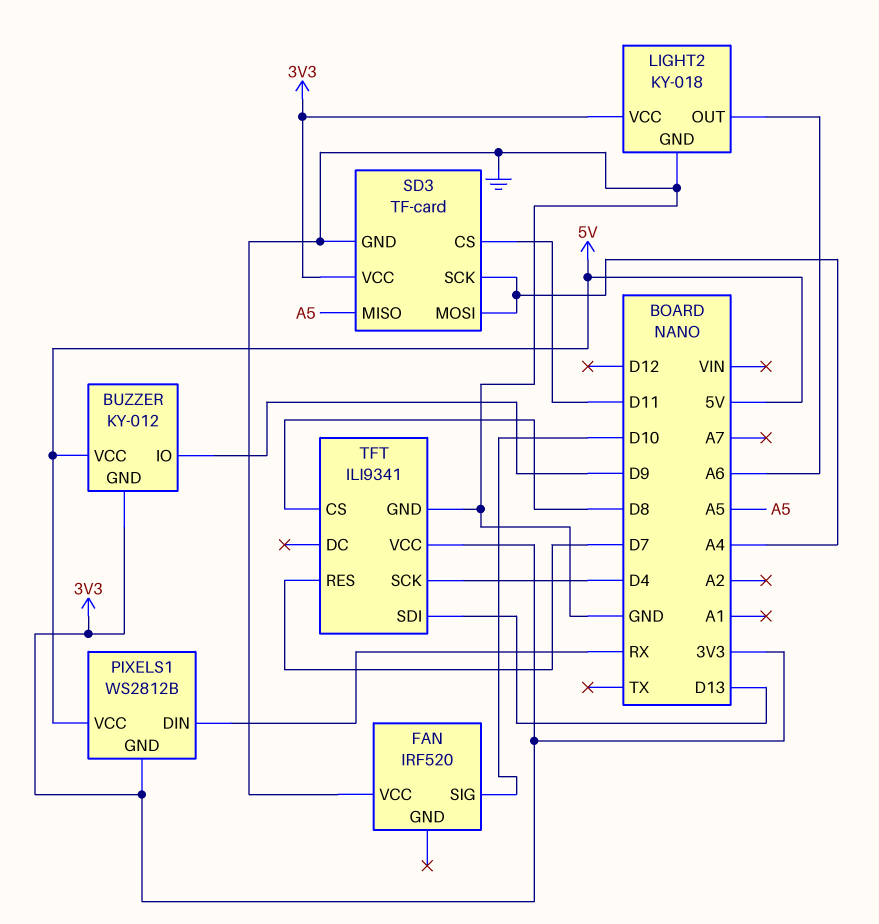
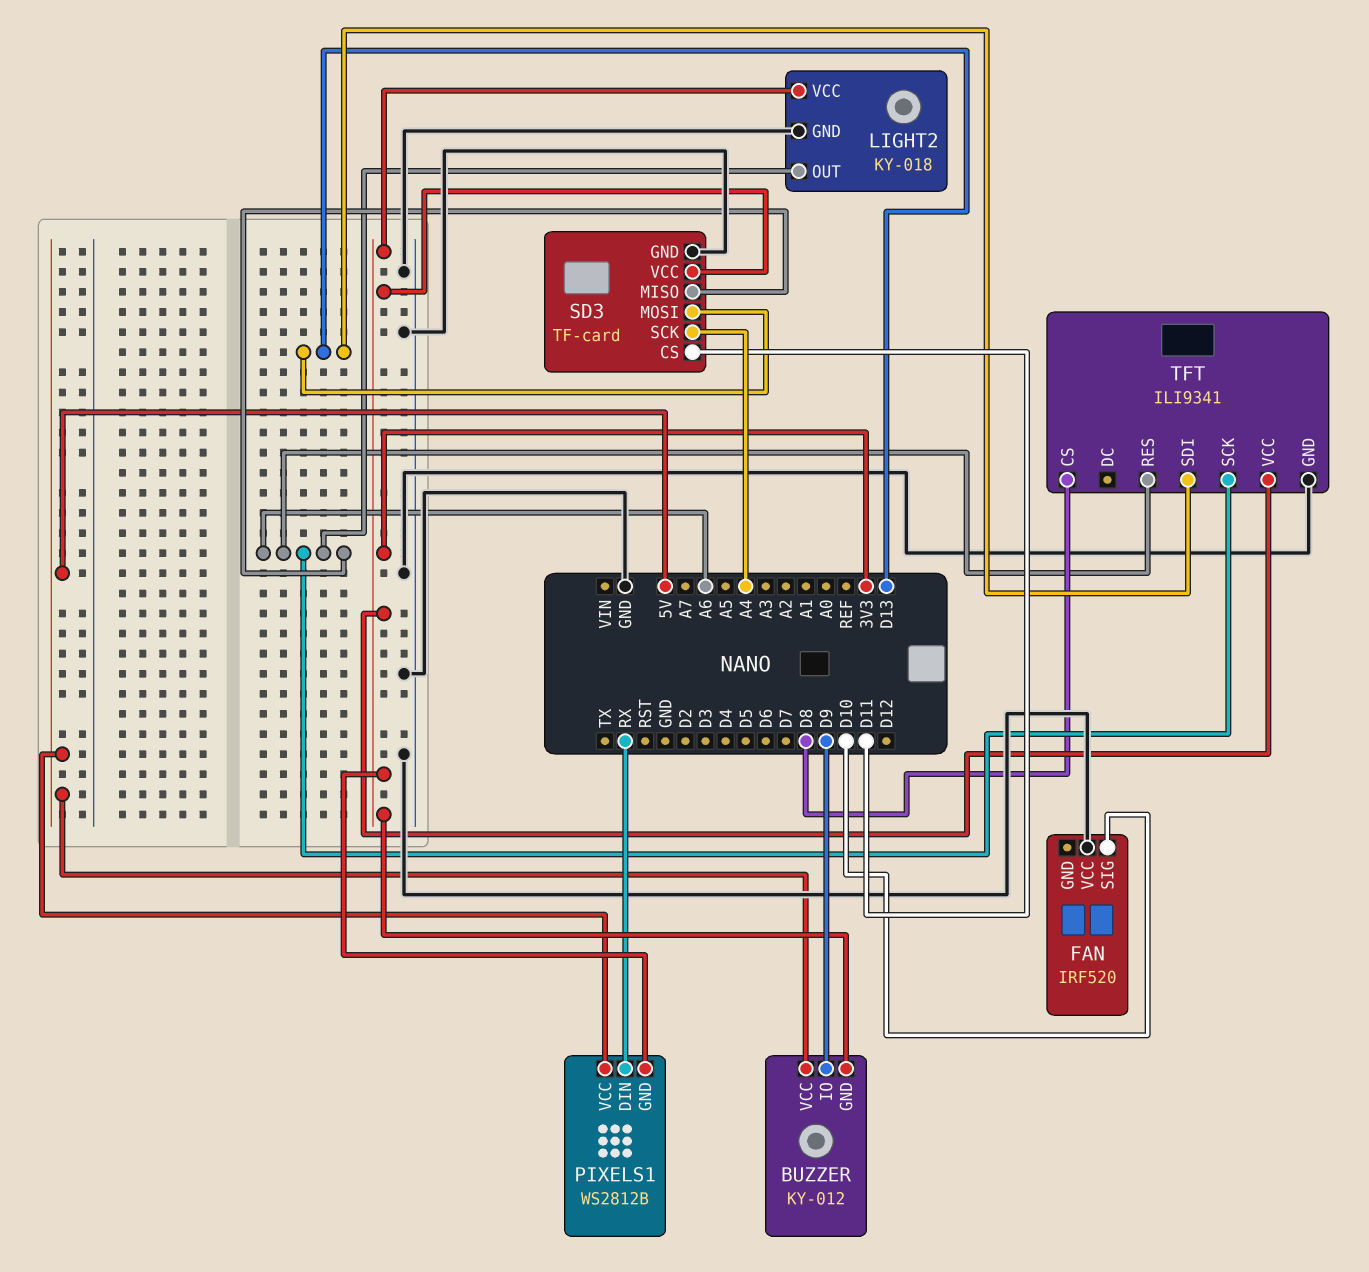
SD3 pin MISO: A5 -> A6
SD3 pin MOSI: A4 -> D13
TFT pin RES: D7 -> A6
TFT pin SCK: D4 -> A6

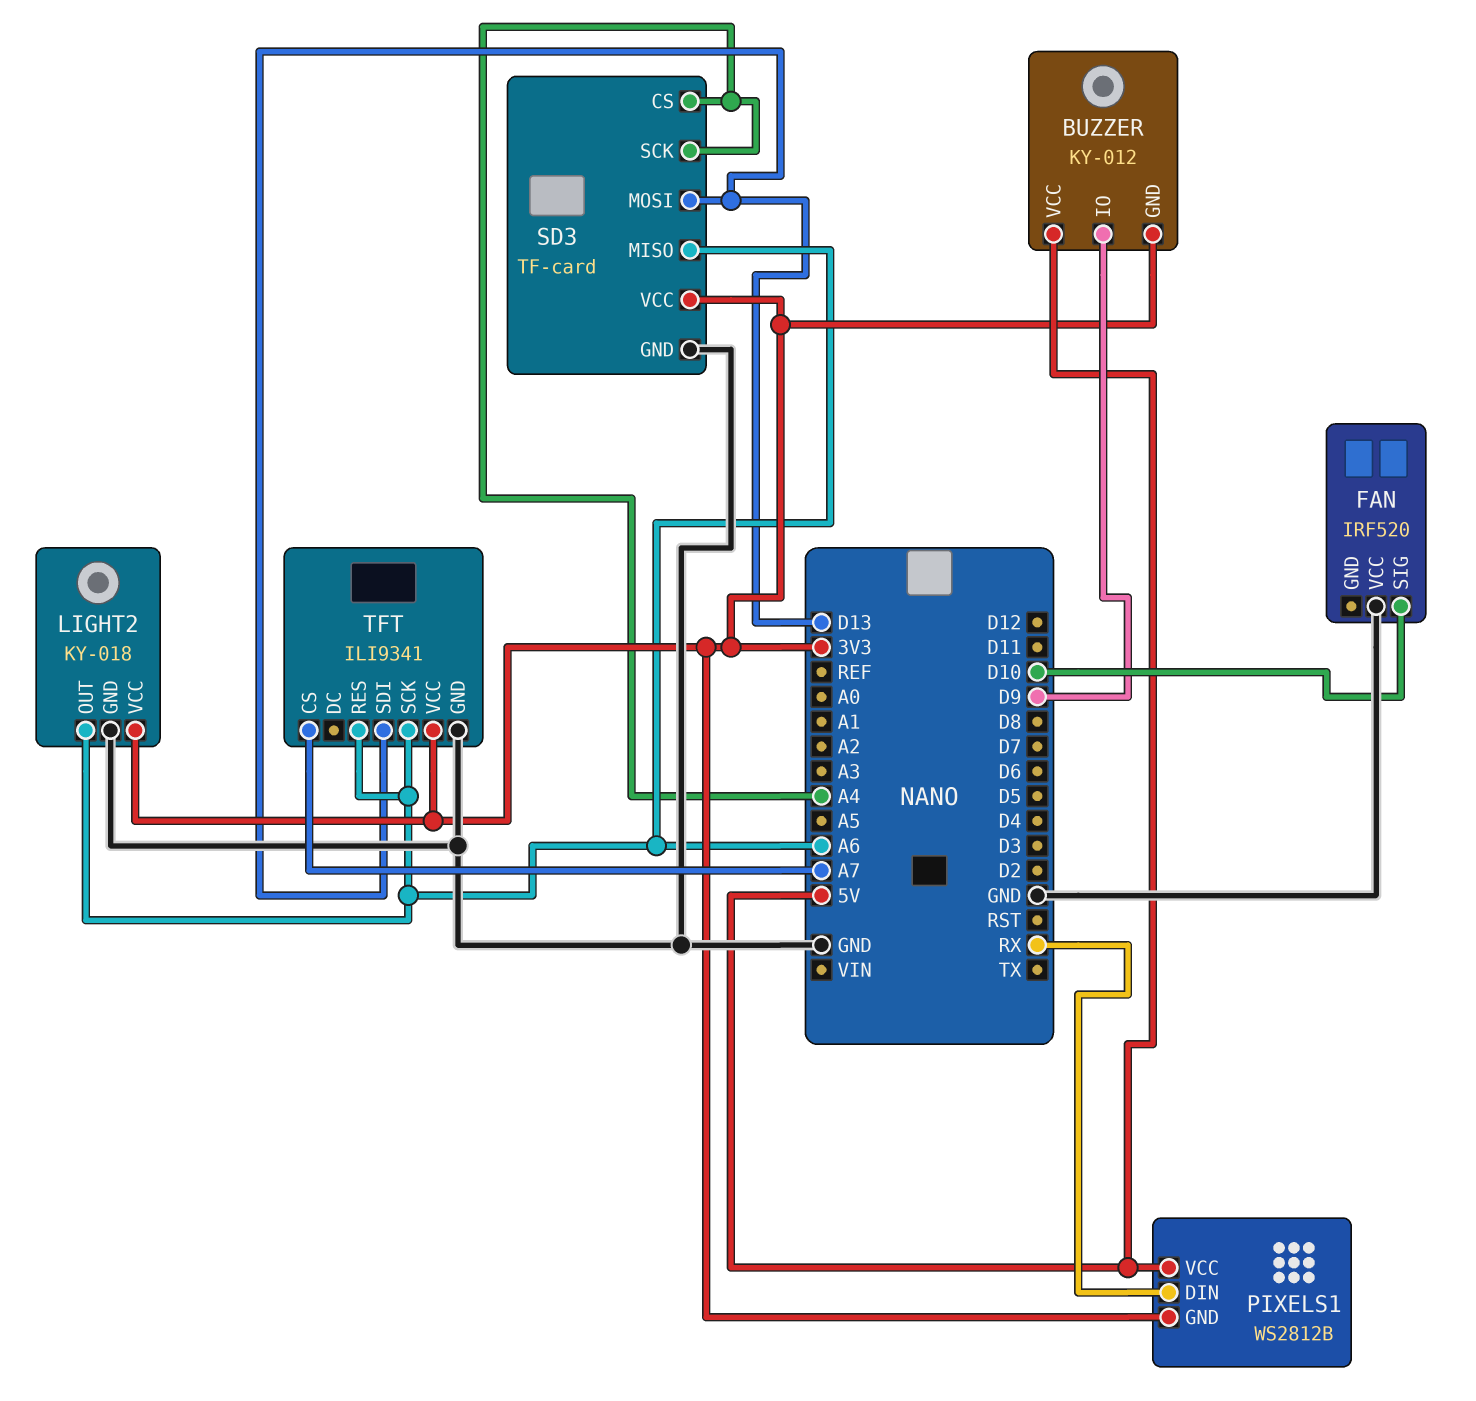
SD3 pin CS: D11 -> A4
TFT pin CS: D8 -> A7

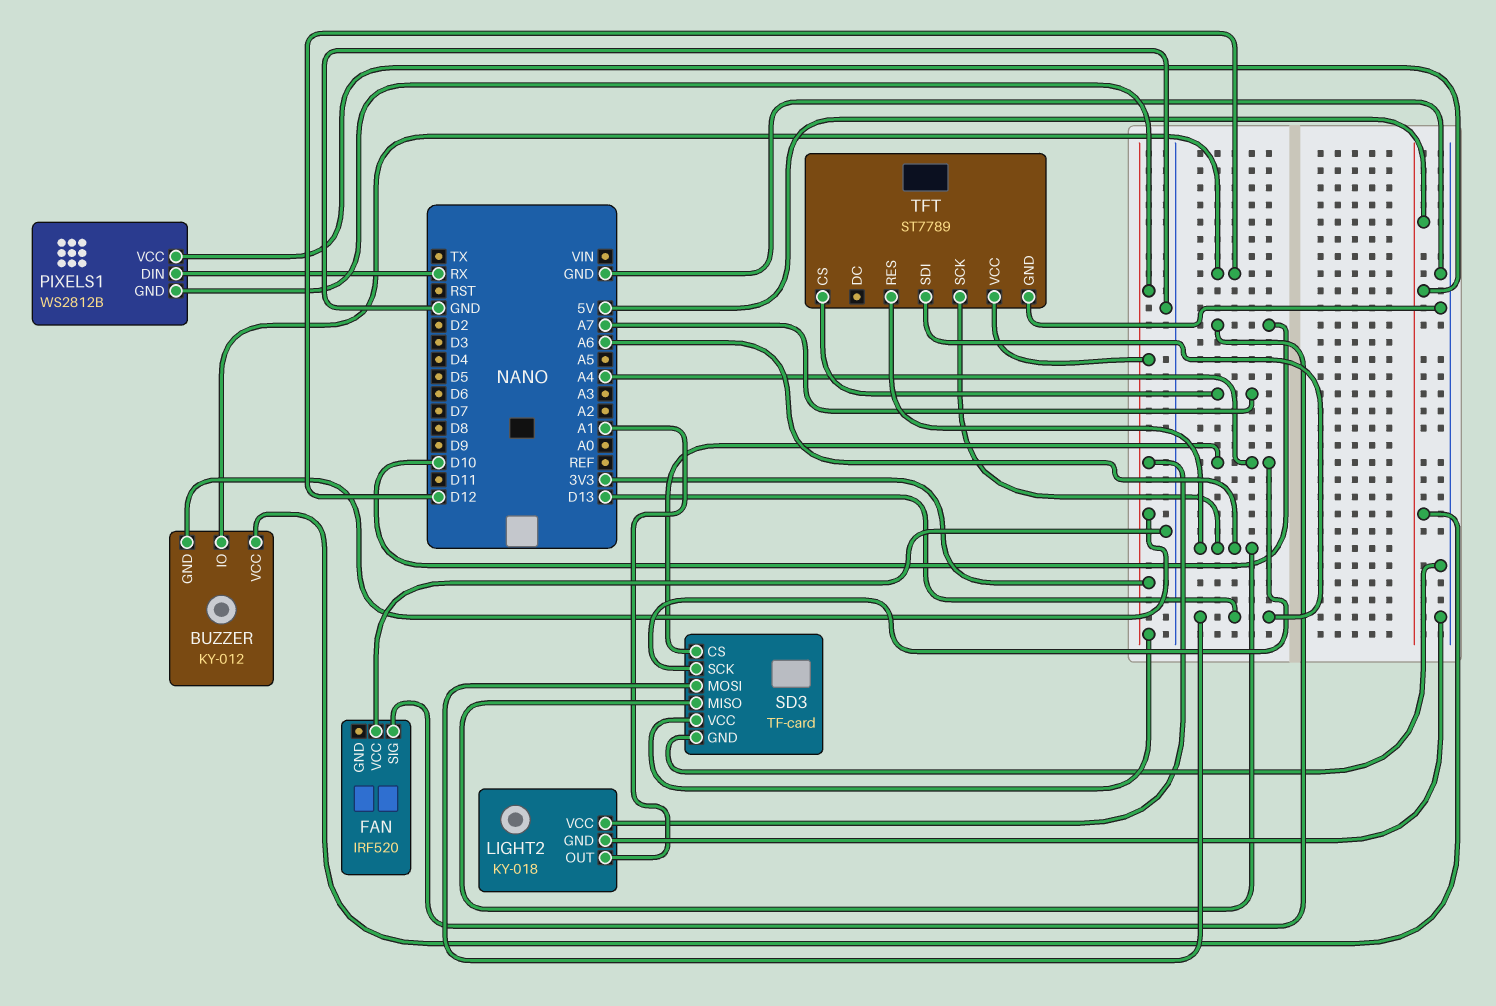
BUZZER pin IO: D9 -> D12
LIGHT2 pin OUT: A6 -> A1
TFT: ILI9341 -> ST7789

